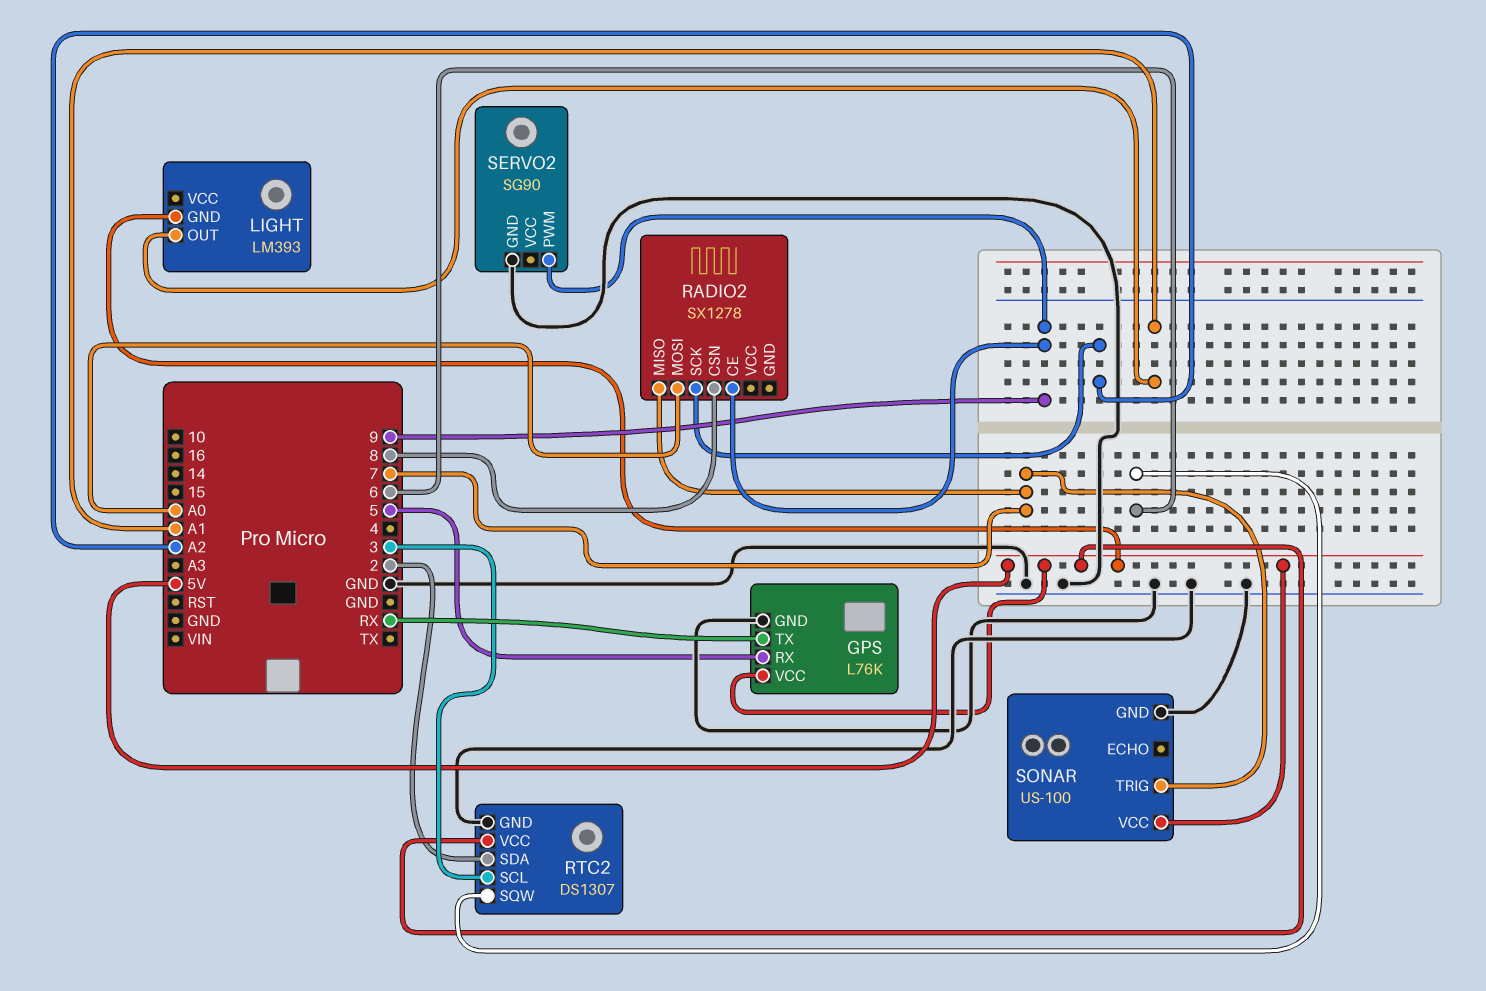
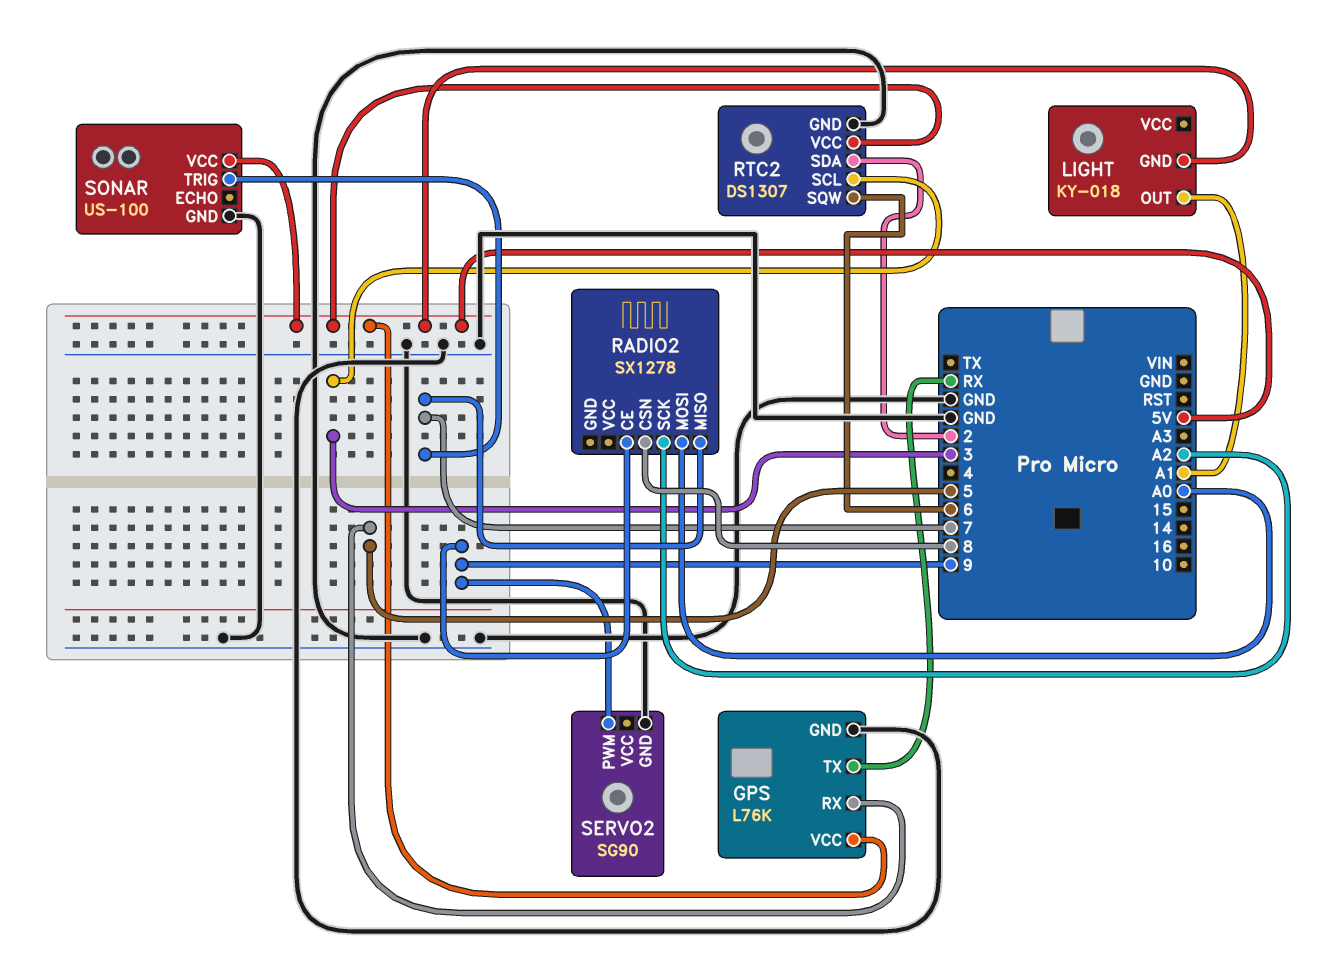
LIGHT: LM393 -> KY-018

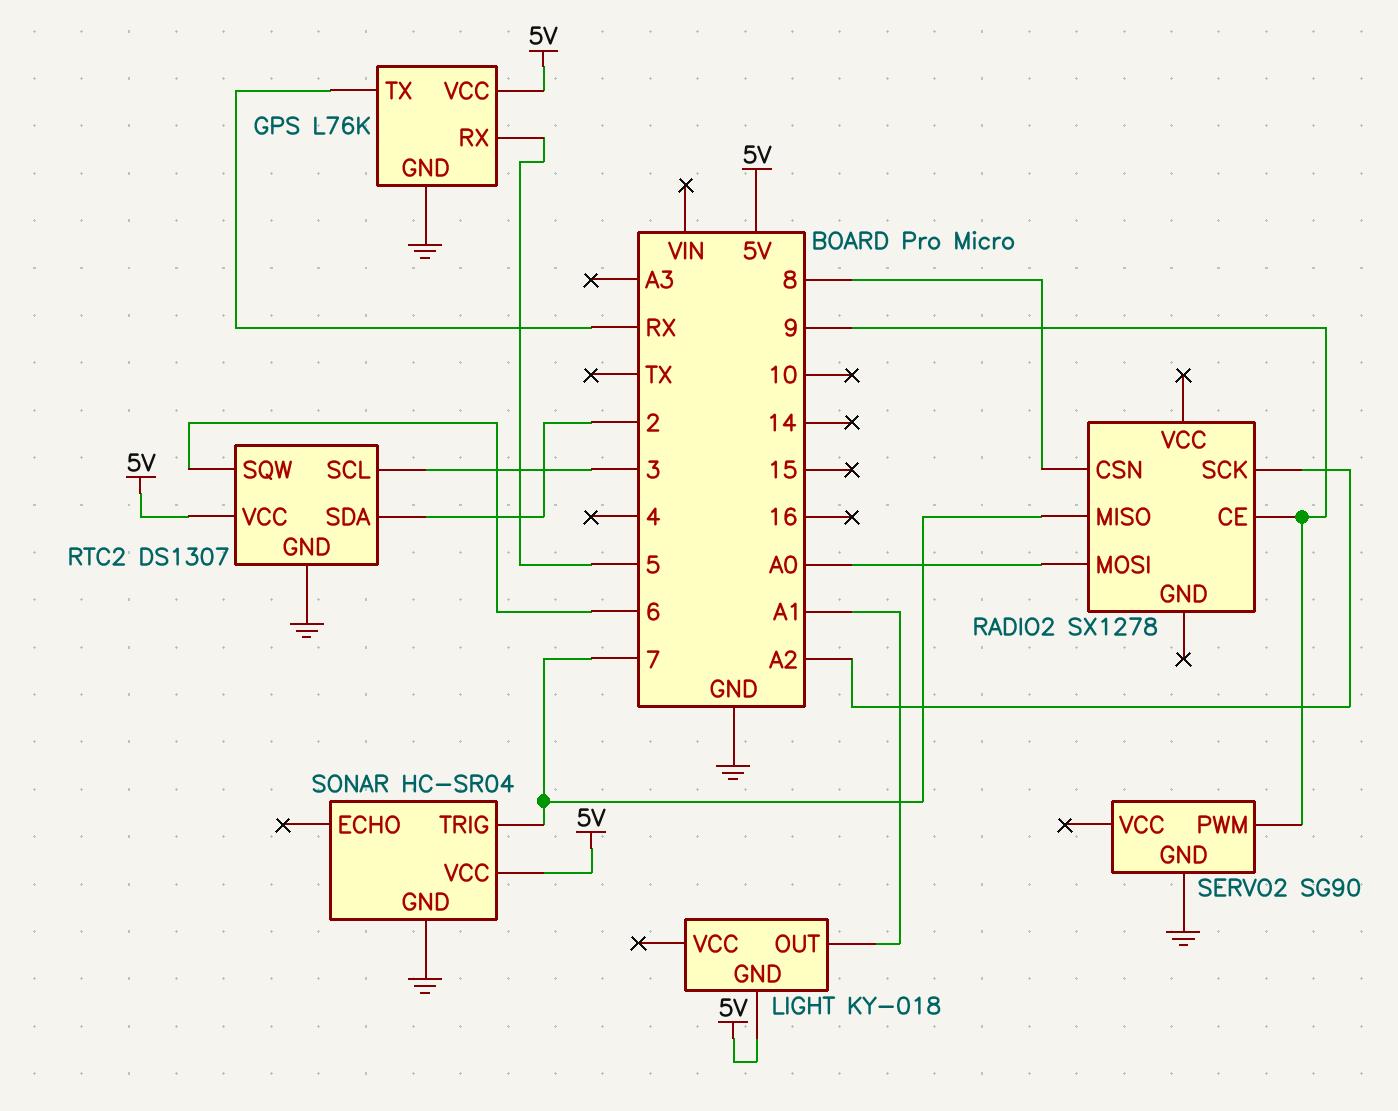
SONAR: US-100 -> HC-SR04

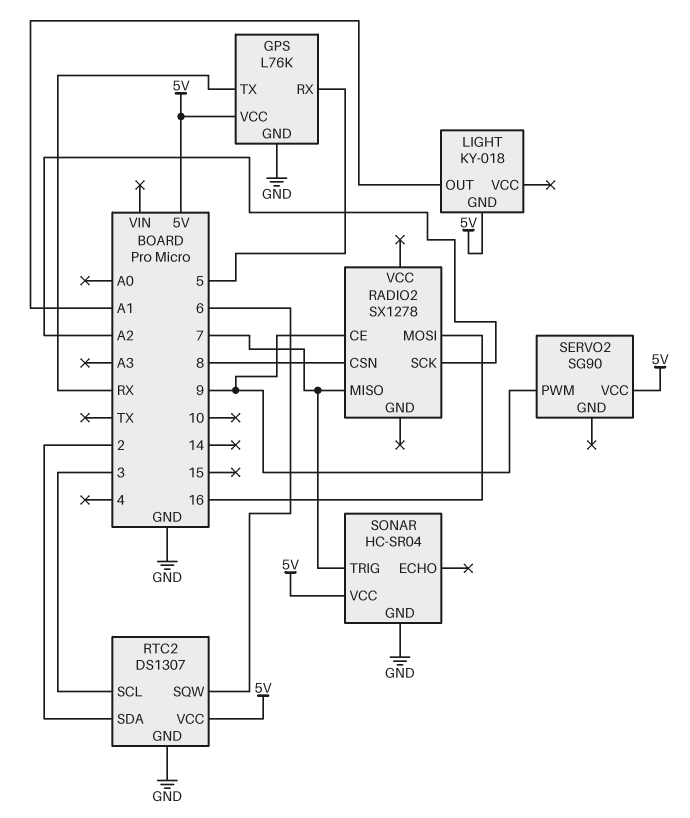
RADIO2 pin MOSI: A0 -> 16
SERVO2 pin GND: GND -> none
SERVO2 pin VCC: none -> 5V

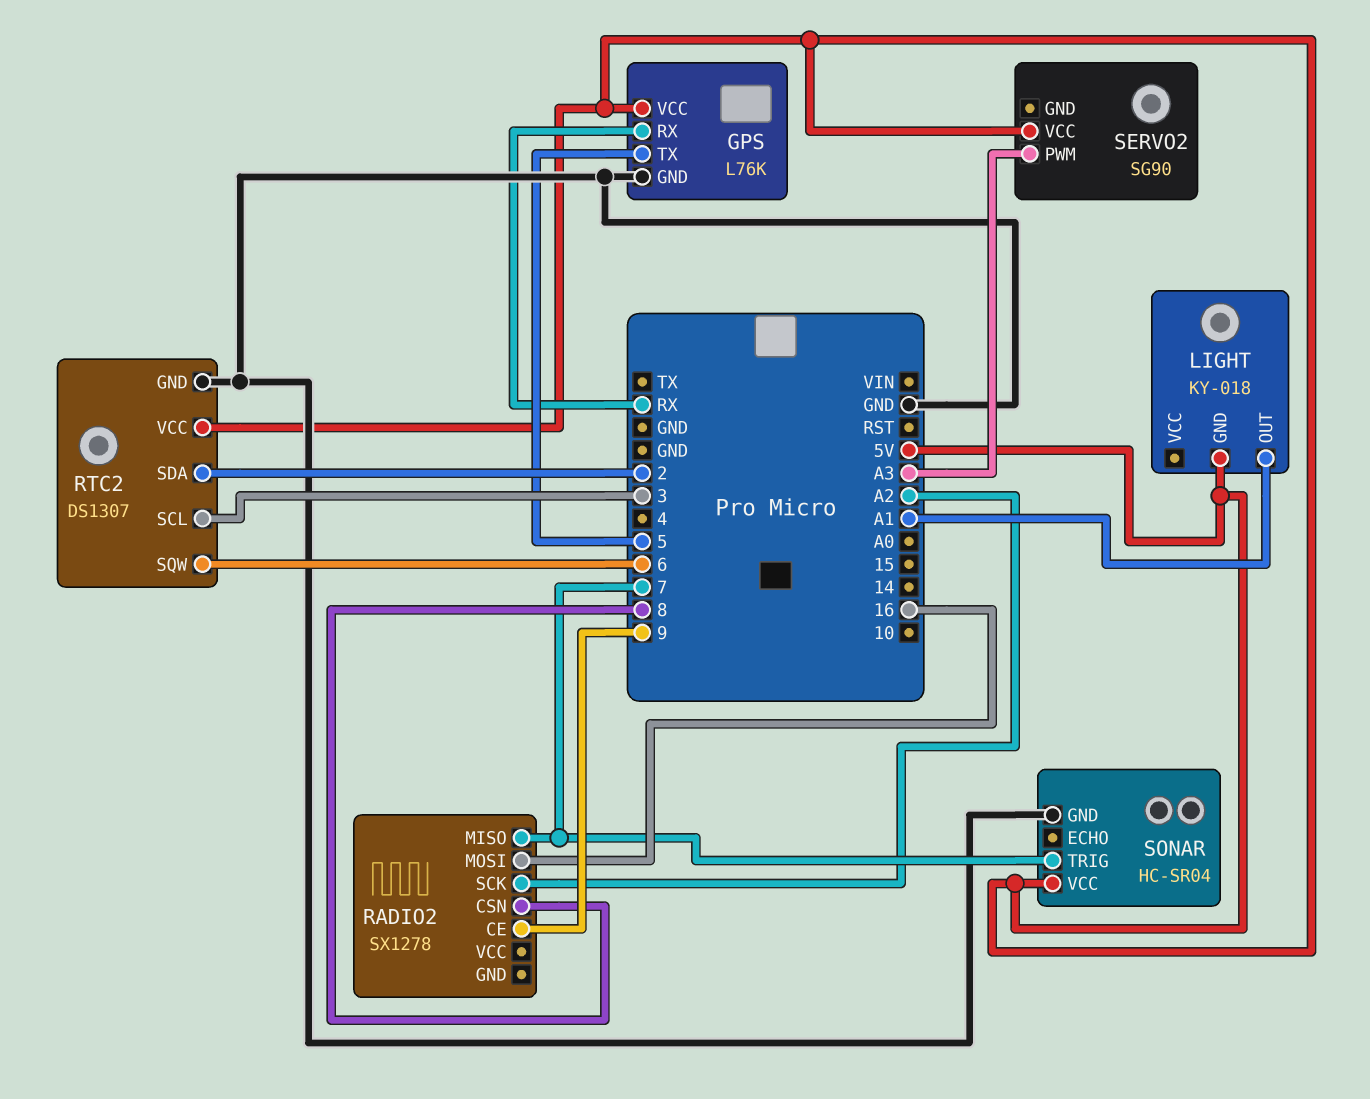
GPS pin RX: 5 -> RX
GPS pin TX: RX -> 5
SERVO2 pin PWM: 9 -> A3

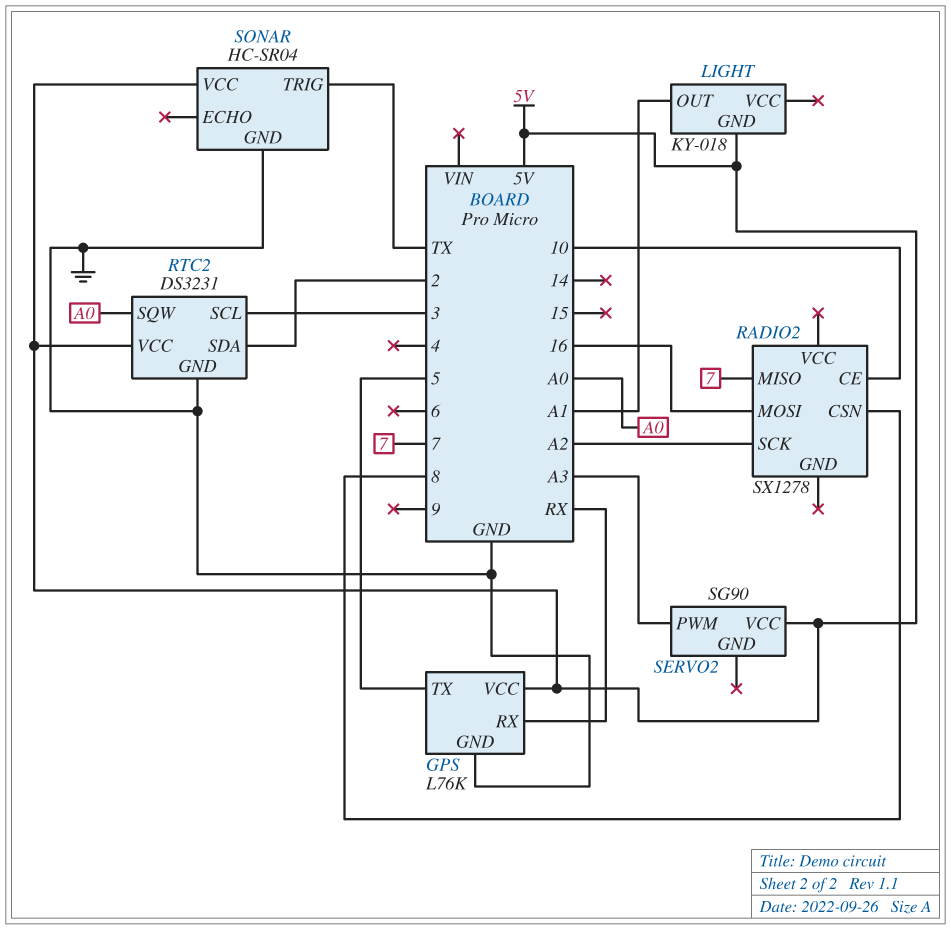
RADIO2 pin CE: 9 -> 10
RTC2: DS1307 -> DS3231
RTC2 pin SQW: 6 -> A0
SONAR pin TRIG: 7 -> TX

